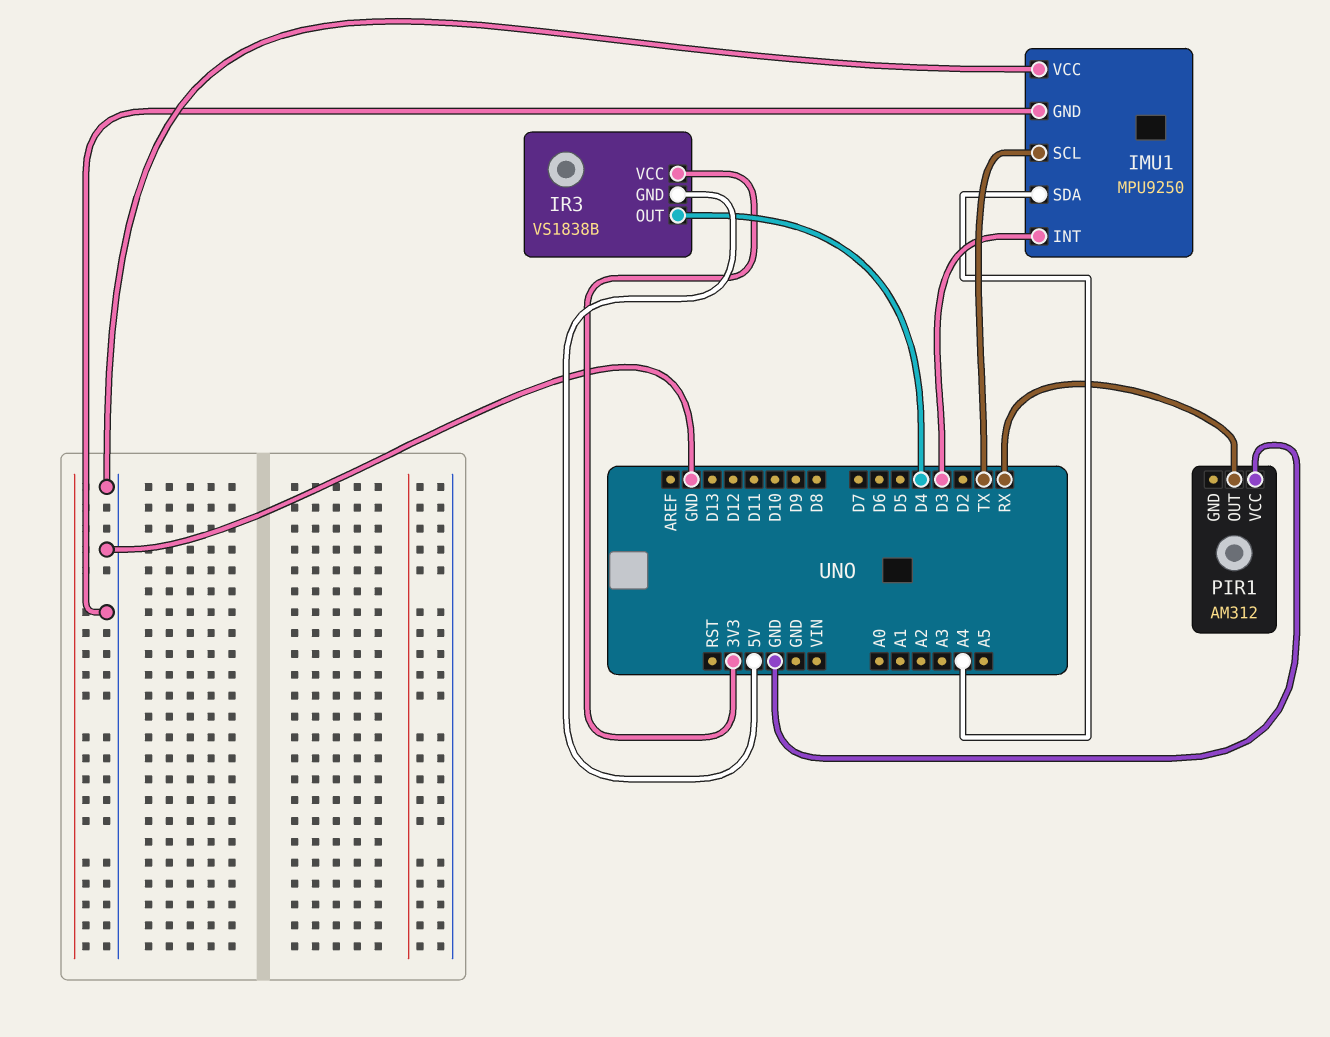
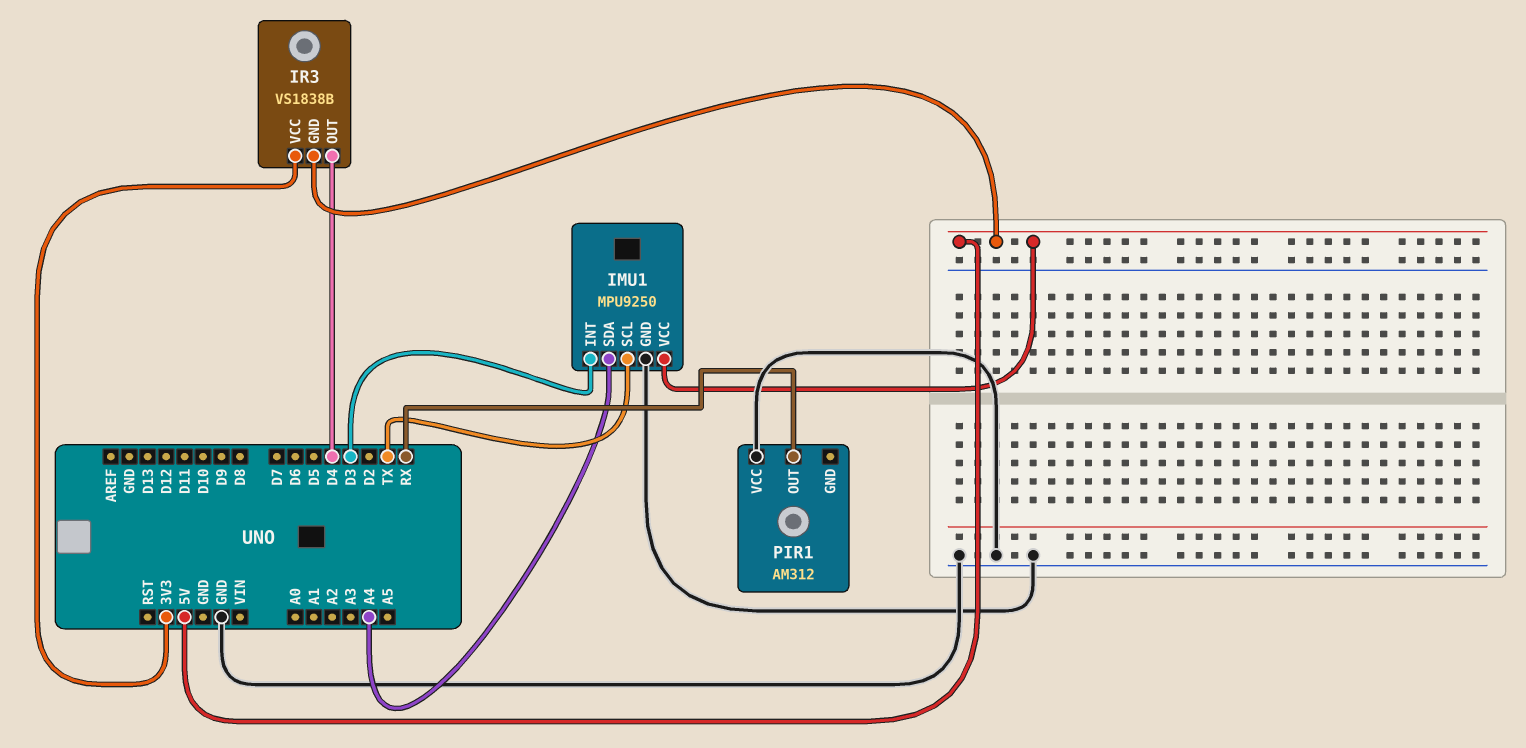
IMU1 pin VCC: GND -> 5V

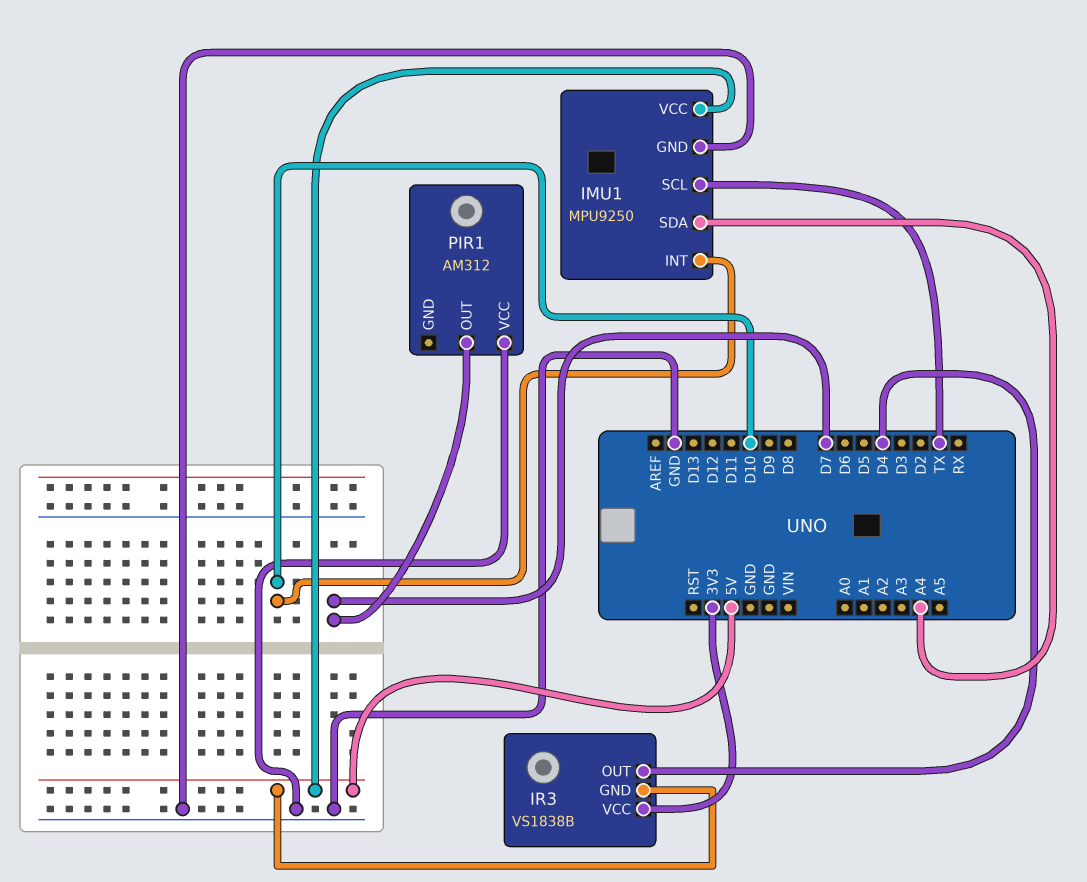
IMU1 pin INT: D3 -> D10
PIR1 pin OUT: RX -> D7

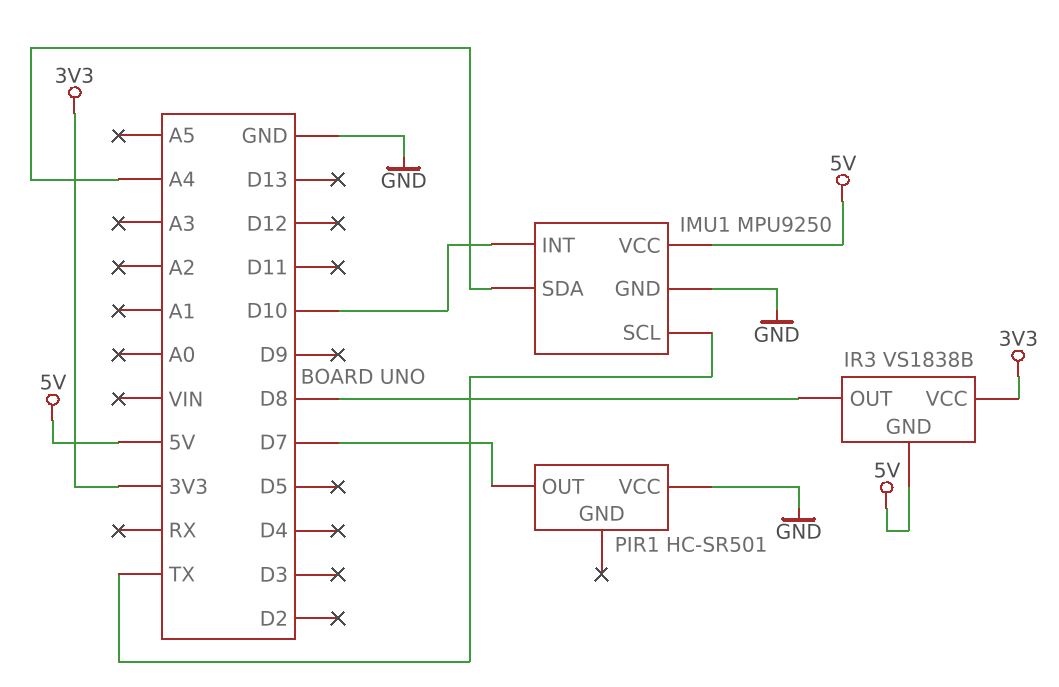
IR3 pin OUT: D4 -> D8
PIR1: AM312 -> HC-SR501

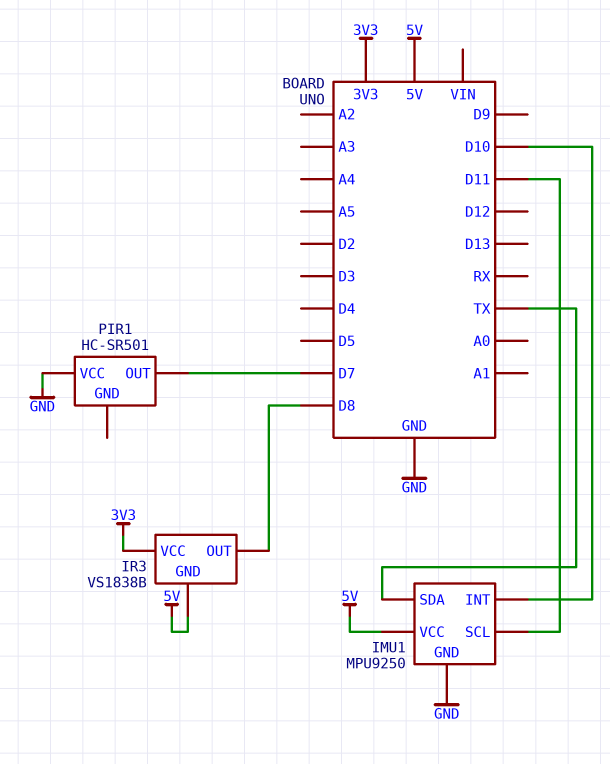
IMU1 pin SCL: TX -> D11
IMU1 pin SDA: A4 -> TX

